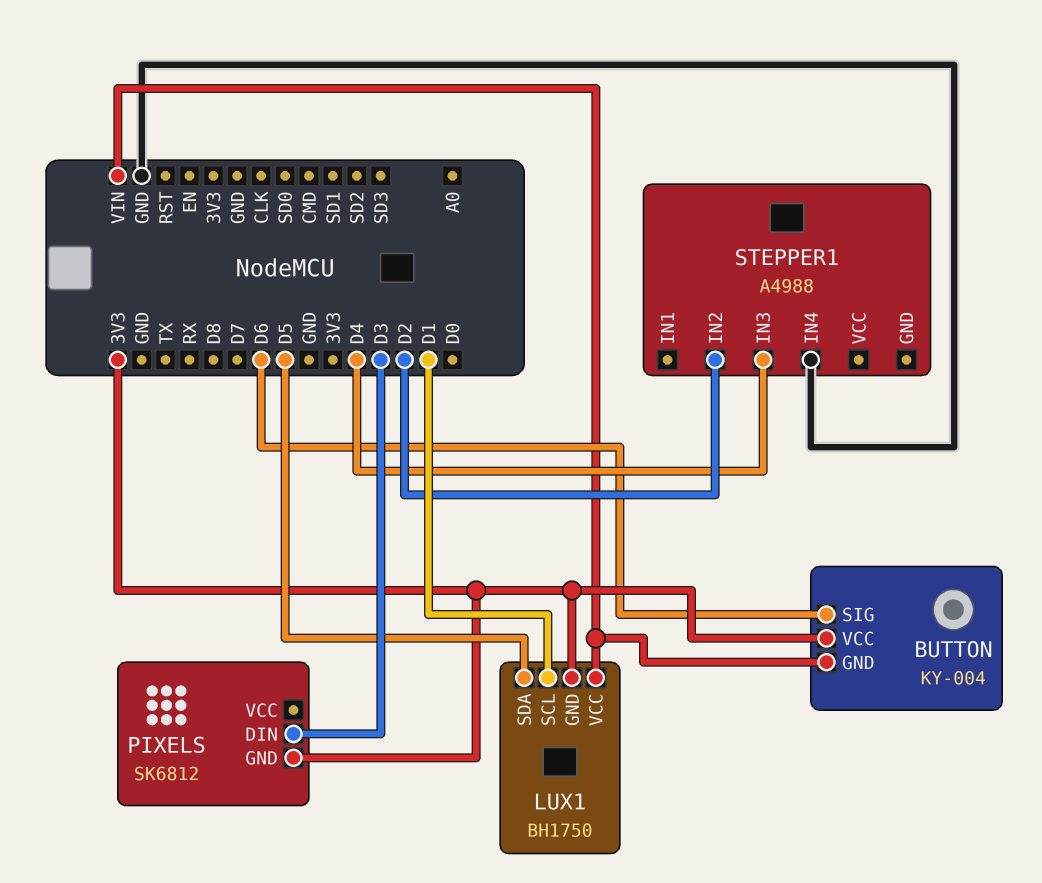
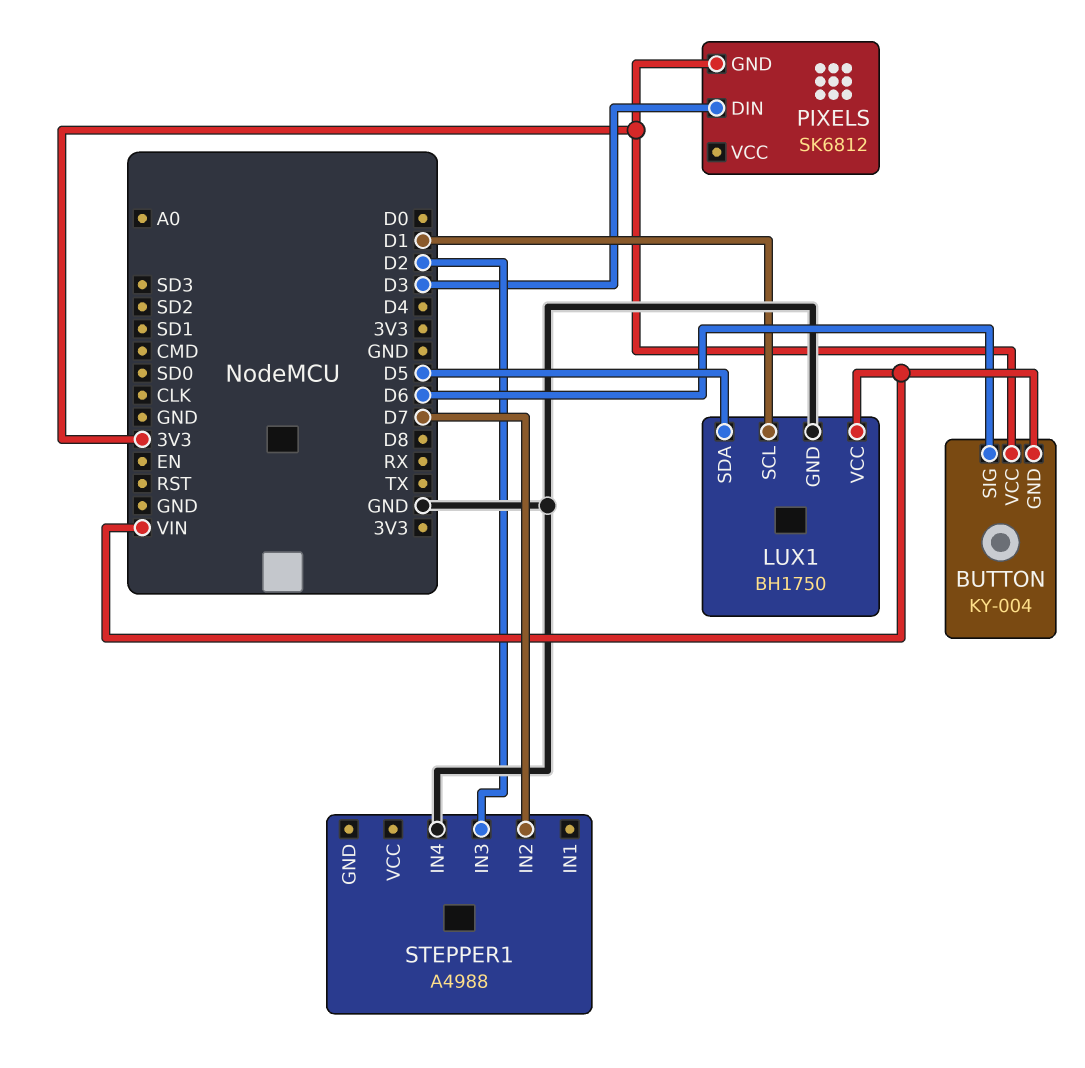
LUX1 pin GND: 3V3 -> GND
STEPPER1 pin IN2: D2 -> D7
STEPPER1 pin IN3: D4 -> D2

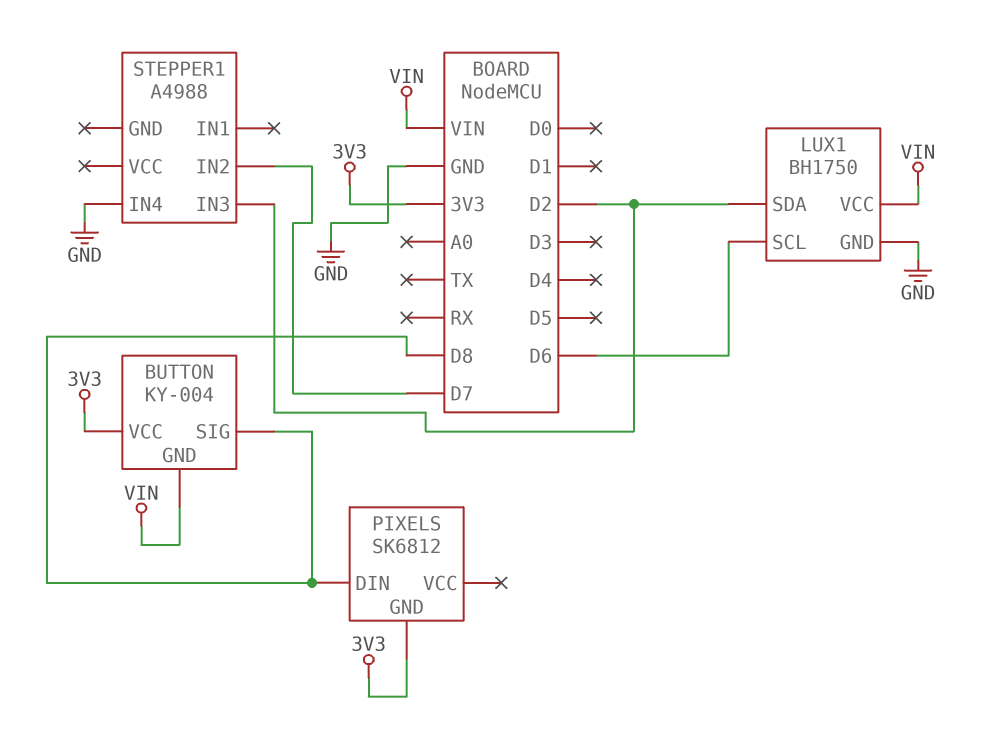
BUTTON pin SIG: D6 -> D8
LUX1 pin SCL: D1 -> D6
LUX1 pin SDA: D5 -> D2
PIXELS pin DIN: D3 -> D8

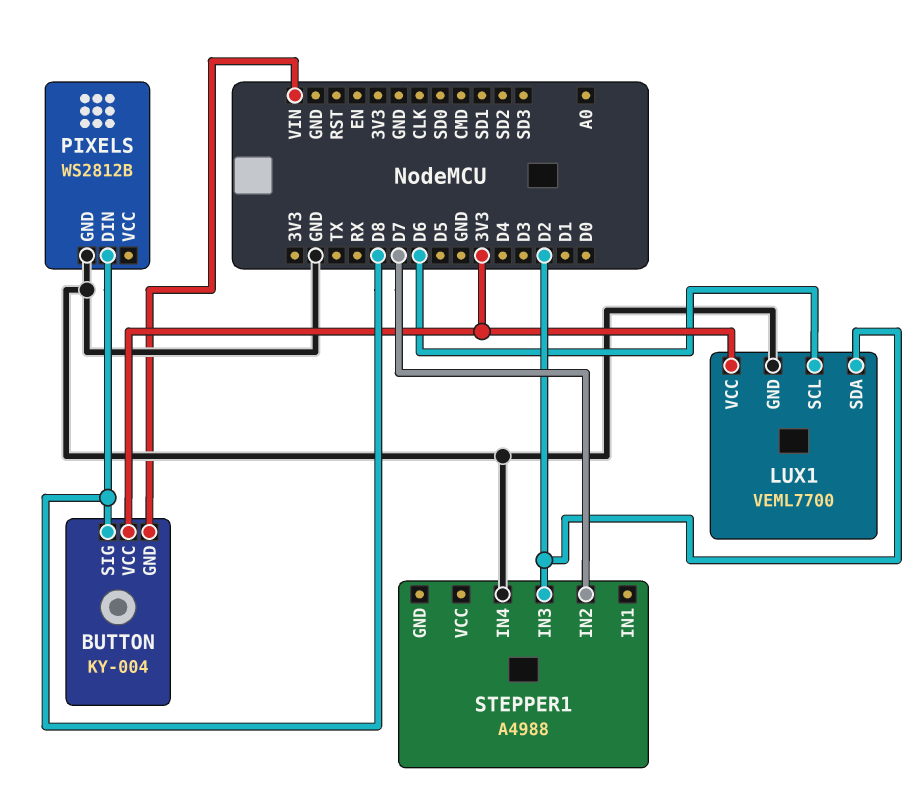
LUX1: BH1750 -> VEML7700
LUX1 pin VCC: VIN -> 3V3
PIXELS: SK6812 -> WS2812B
PIXELS pin GND: 3V3 -> GND

